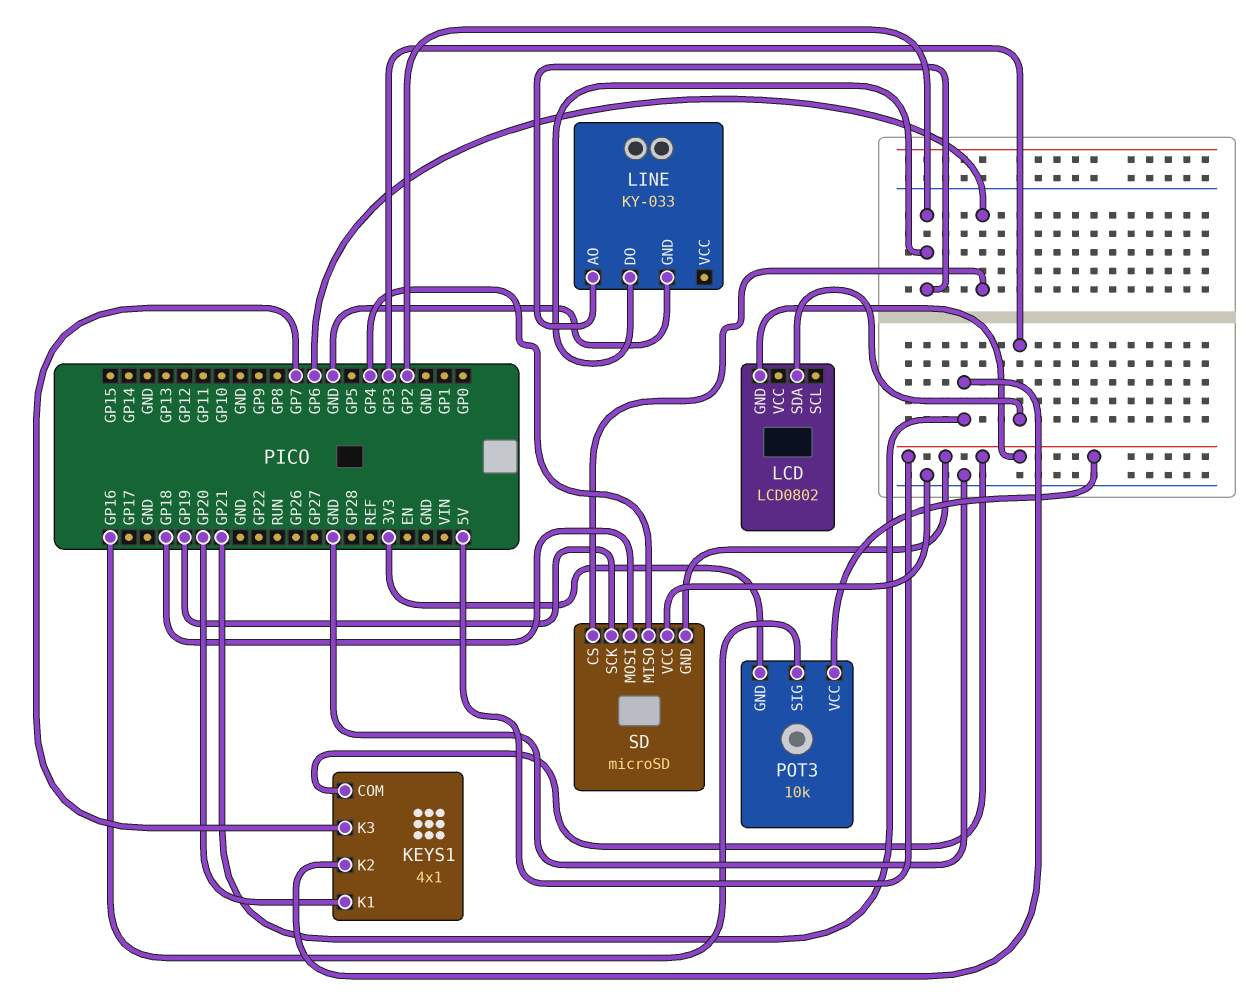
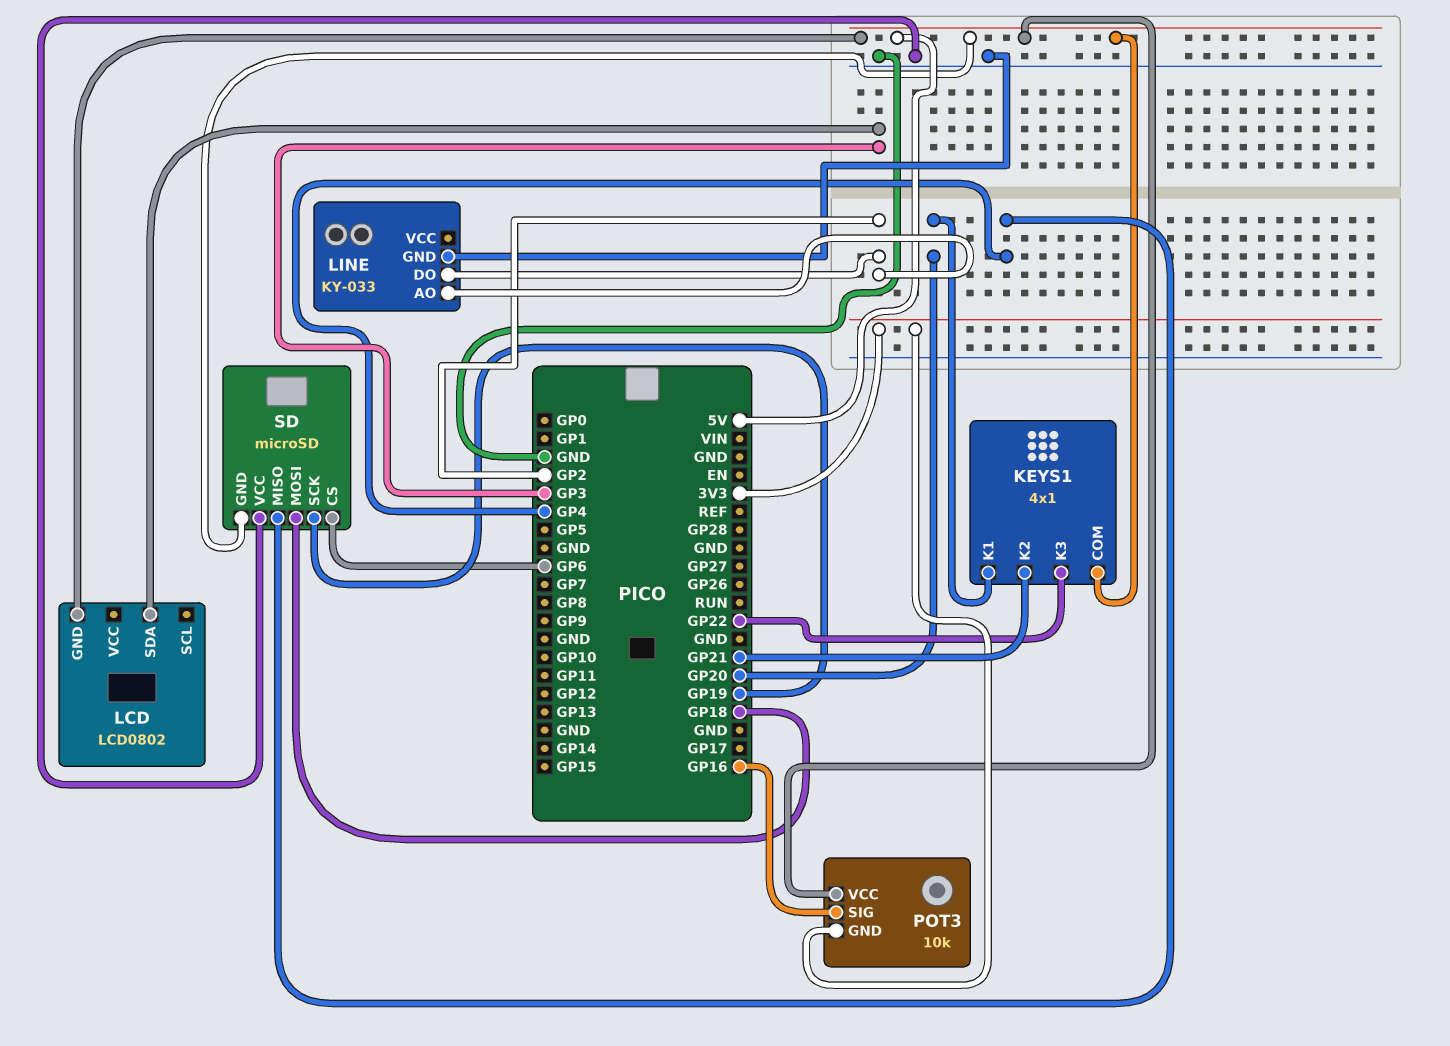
KEYS1 pin K3: GP7 -> GP22

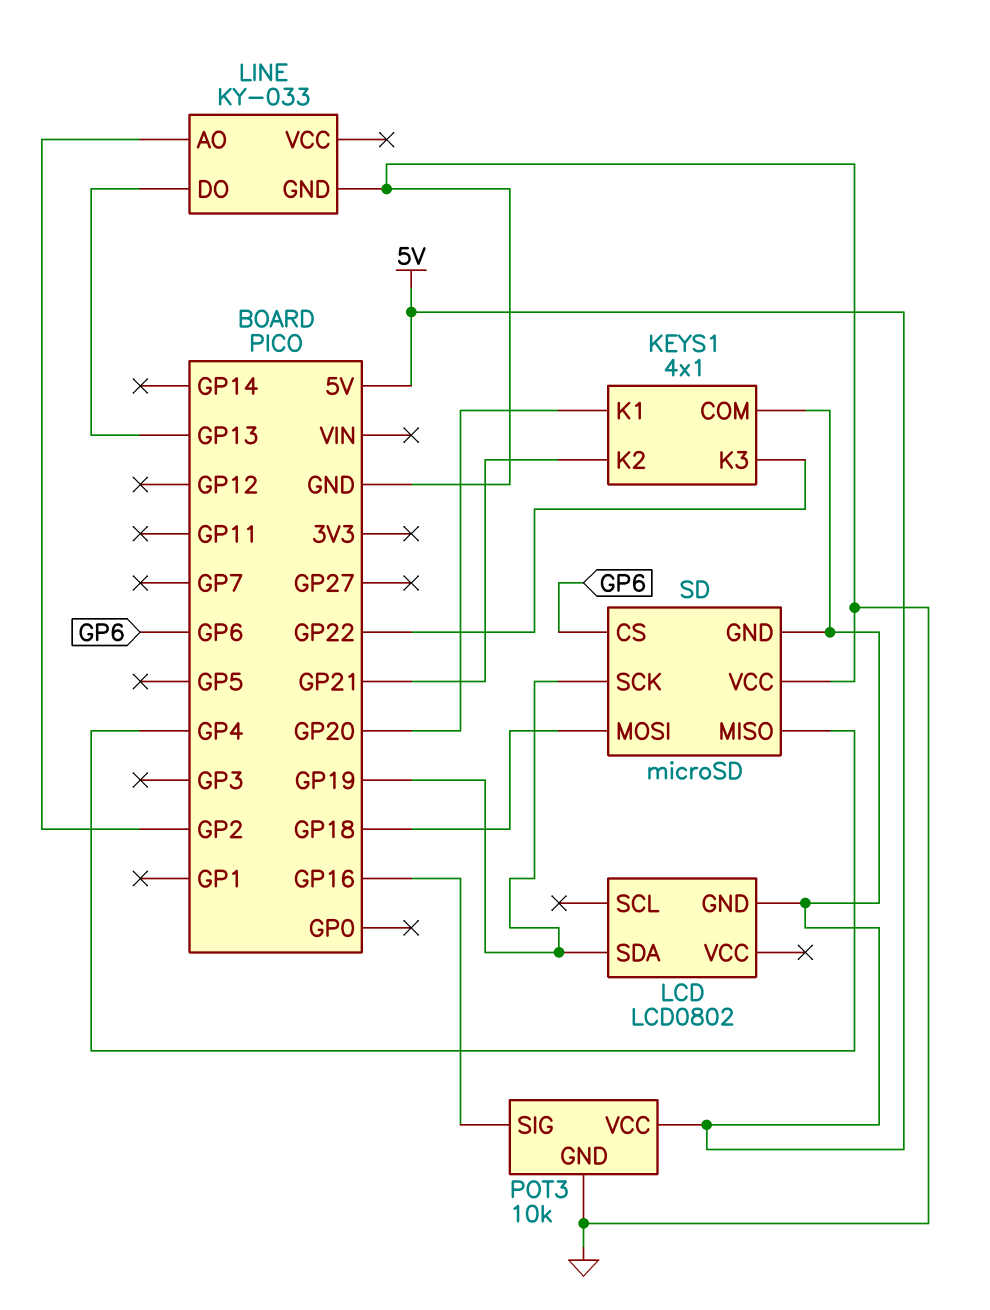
LCD pin SDA: GP3 -> GP19
LINE pin DO: GP2 -> GP13
POT3 pin GND: 3V3 -> GND

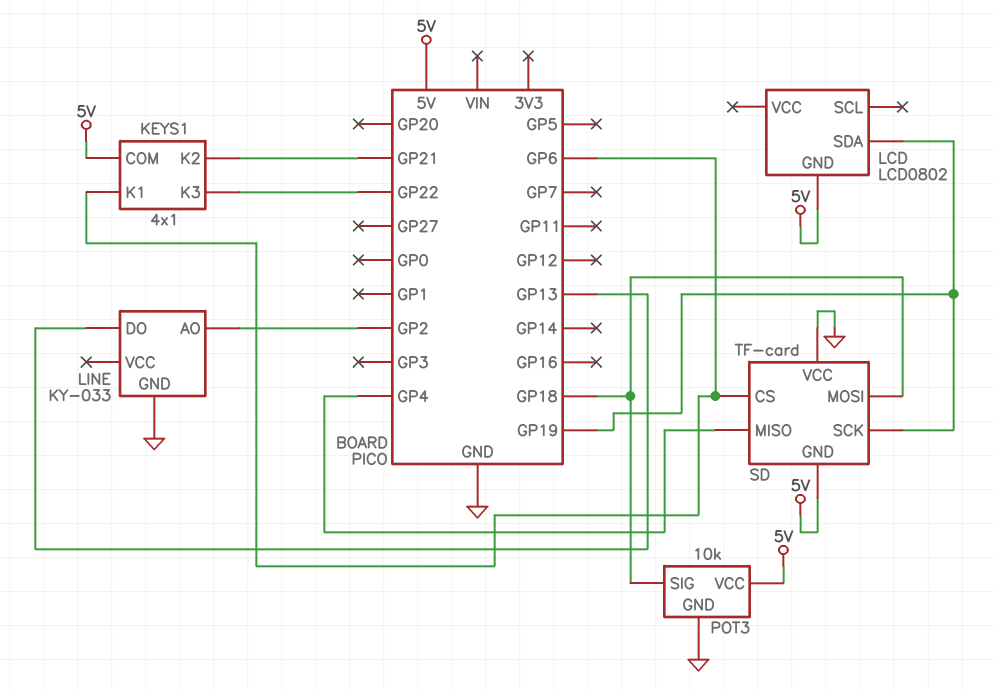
KEYS1 pin K1: GP20 -> GP6
POT3 pin SIG: GP16 -> GP18
SD: microSD -> TF-card

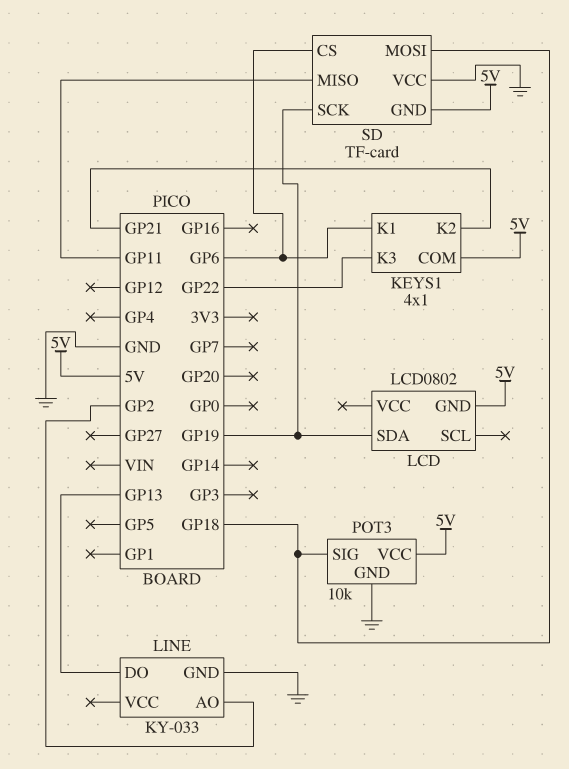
SD pin MISO: GP4 -> GP11

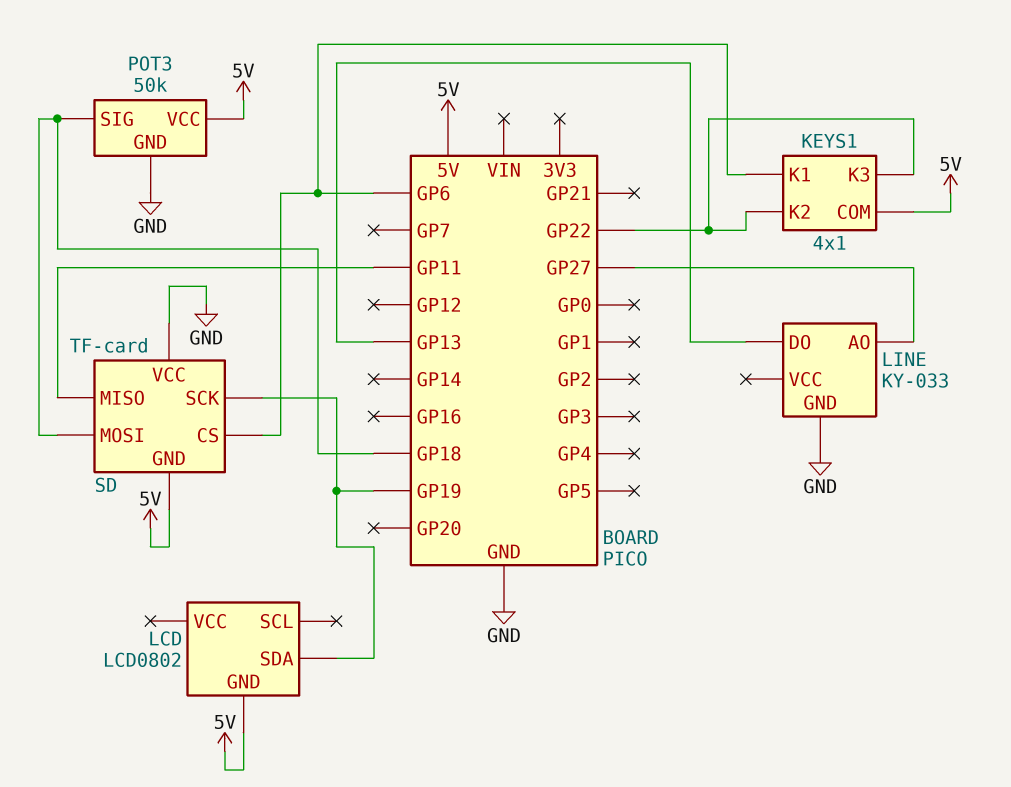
KEYS1 pin K2: GP21 -> GP22
LINE pin AO: GP2 -> GP27
POT3: 10k -> 50k

